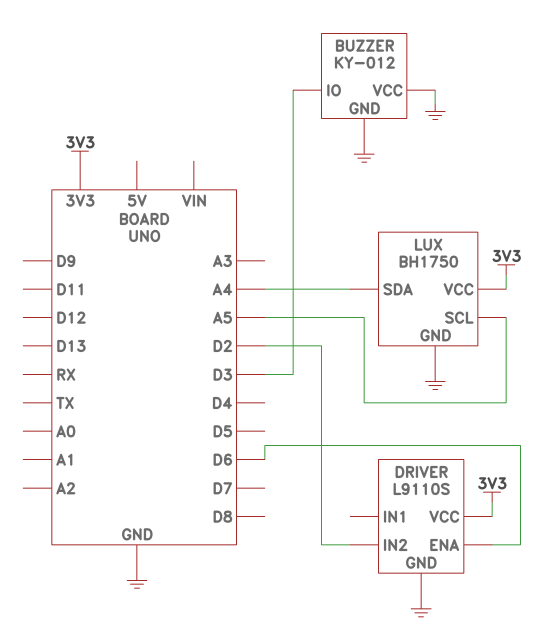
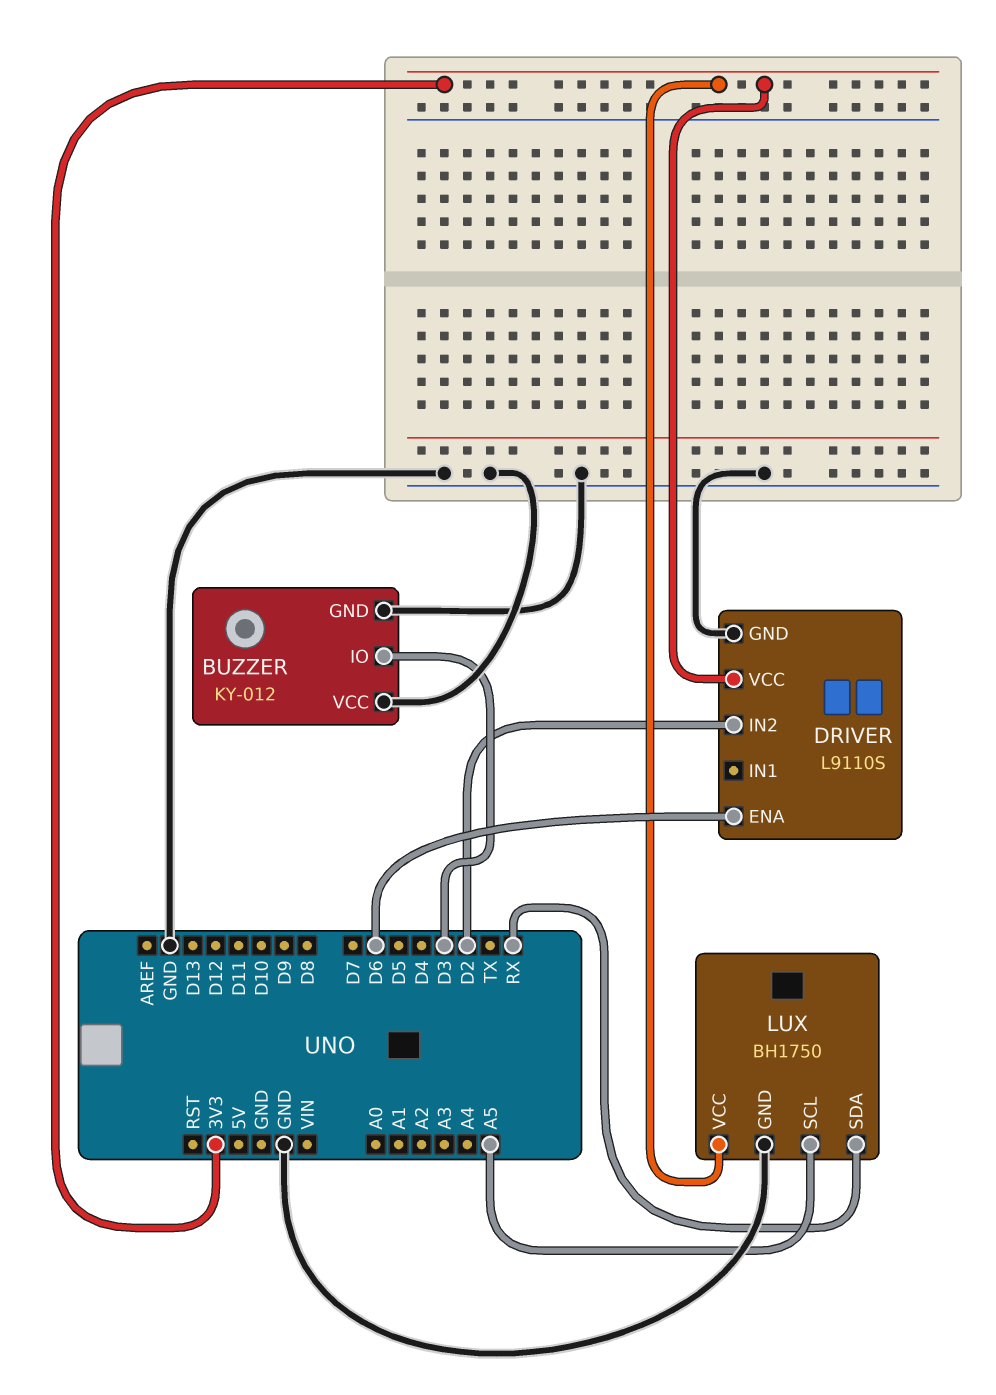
LUX pin SDA: A4 -> RX

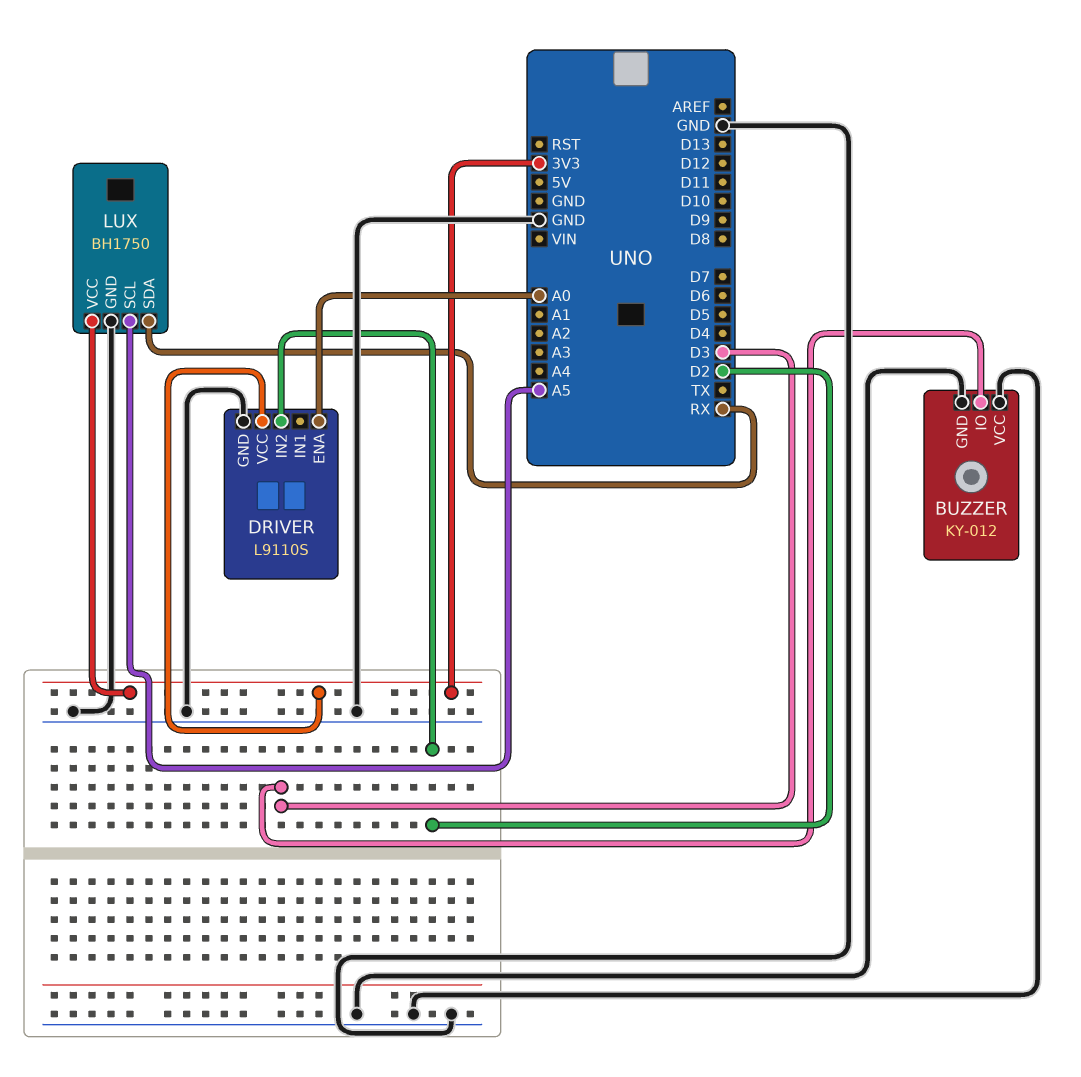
DRIVER pin ENA: D6 -> A0

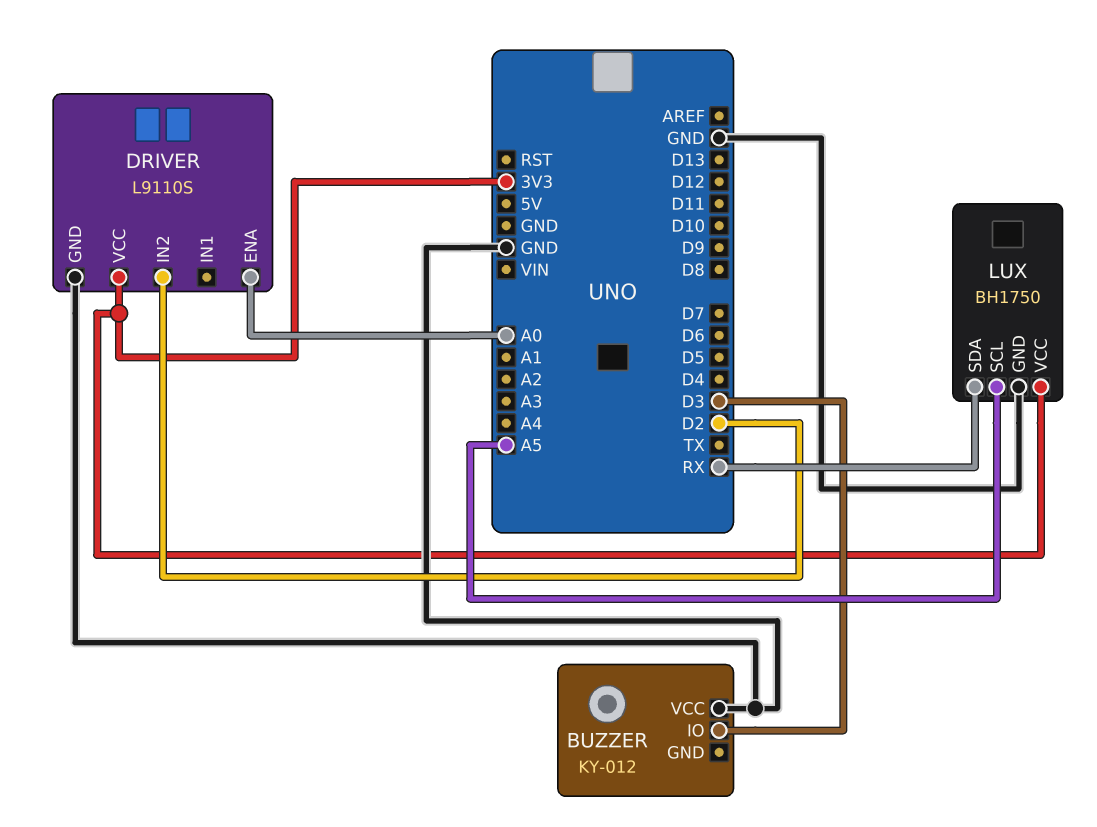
BUZZER pin GND: GND -> none

